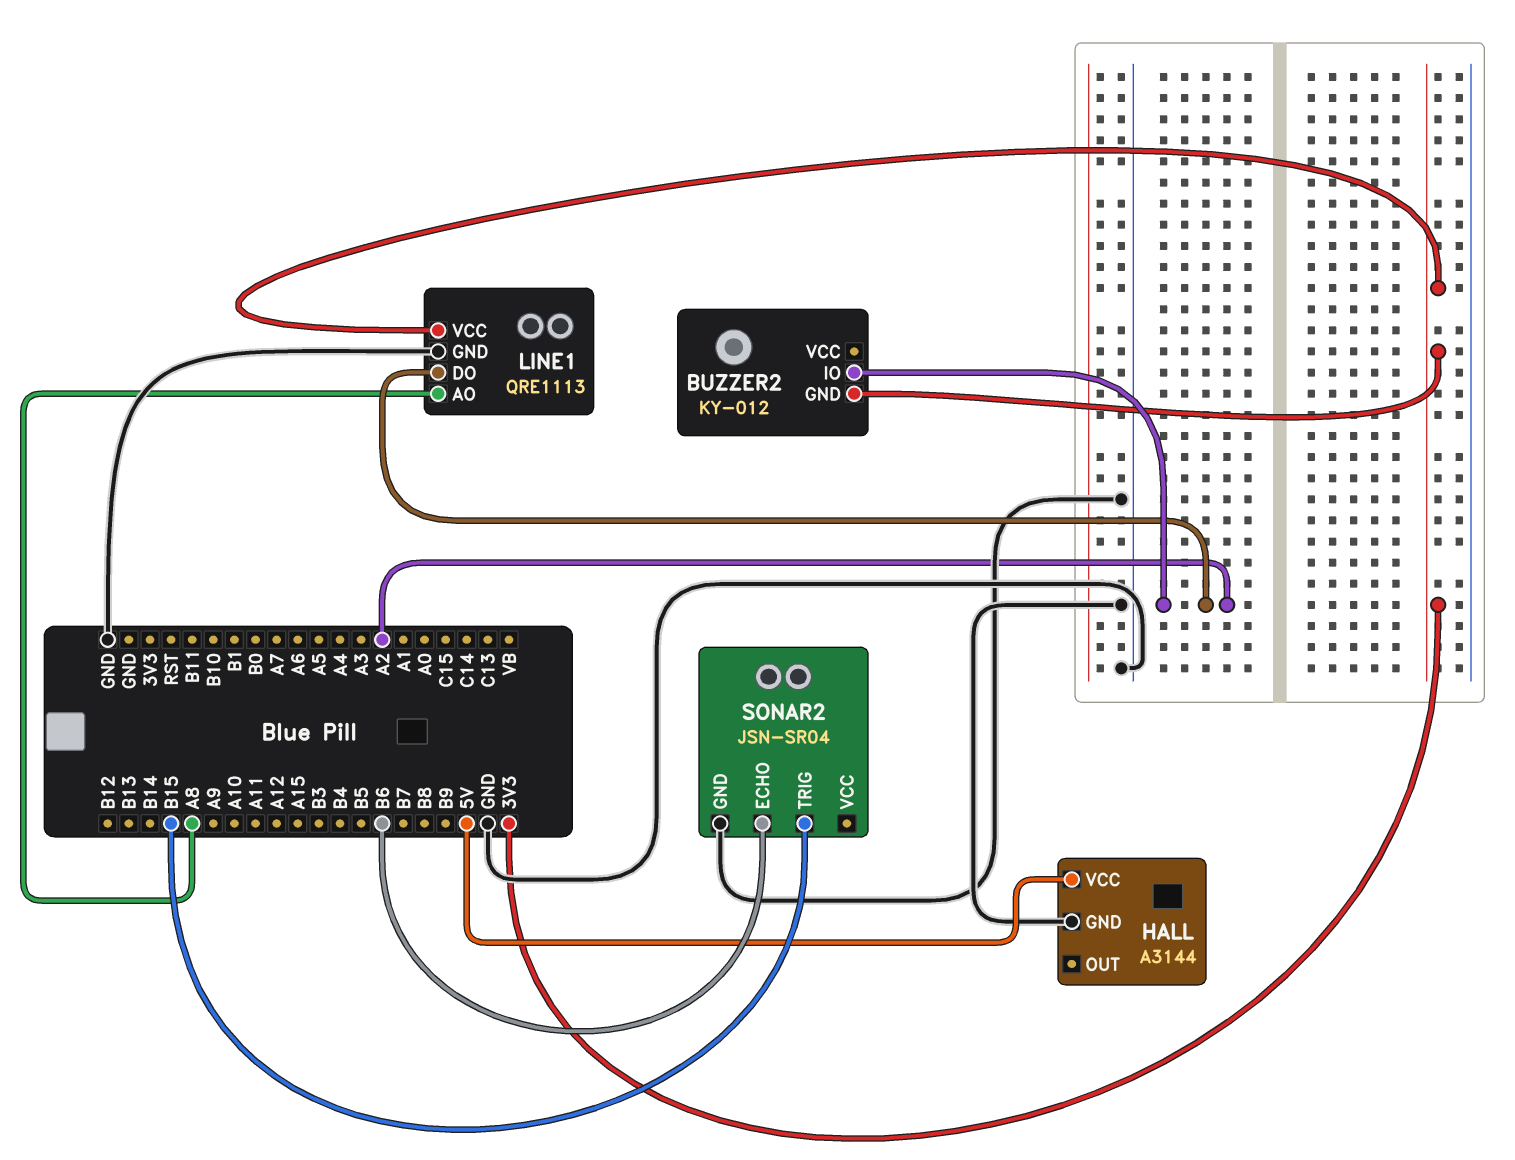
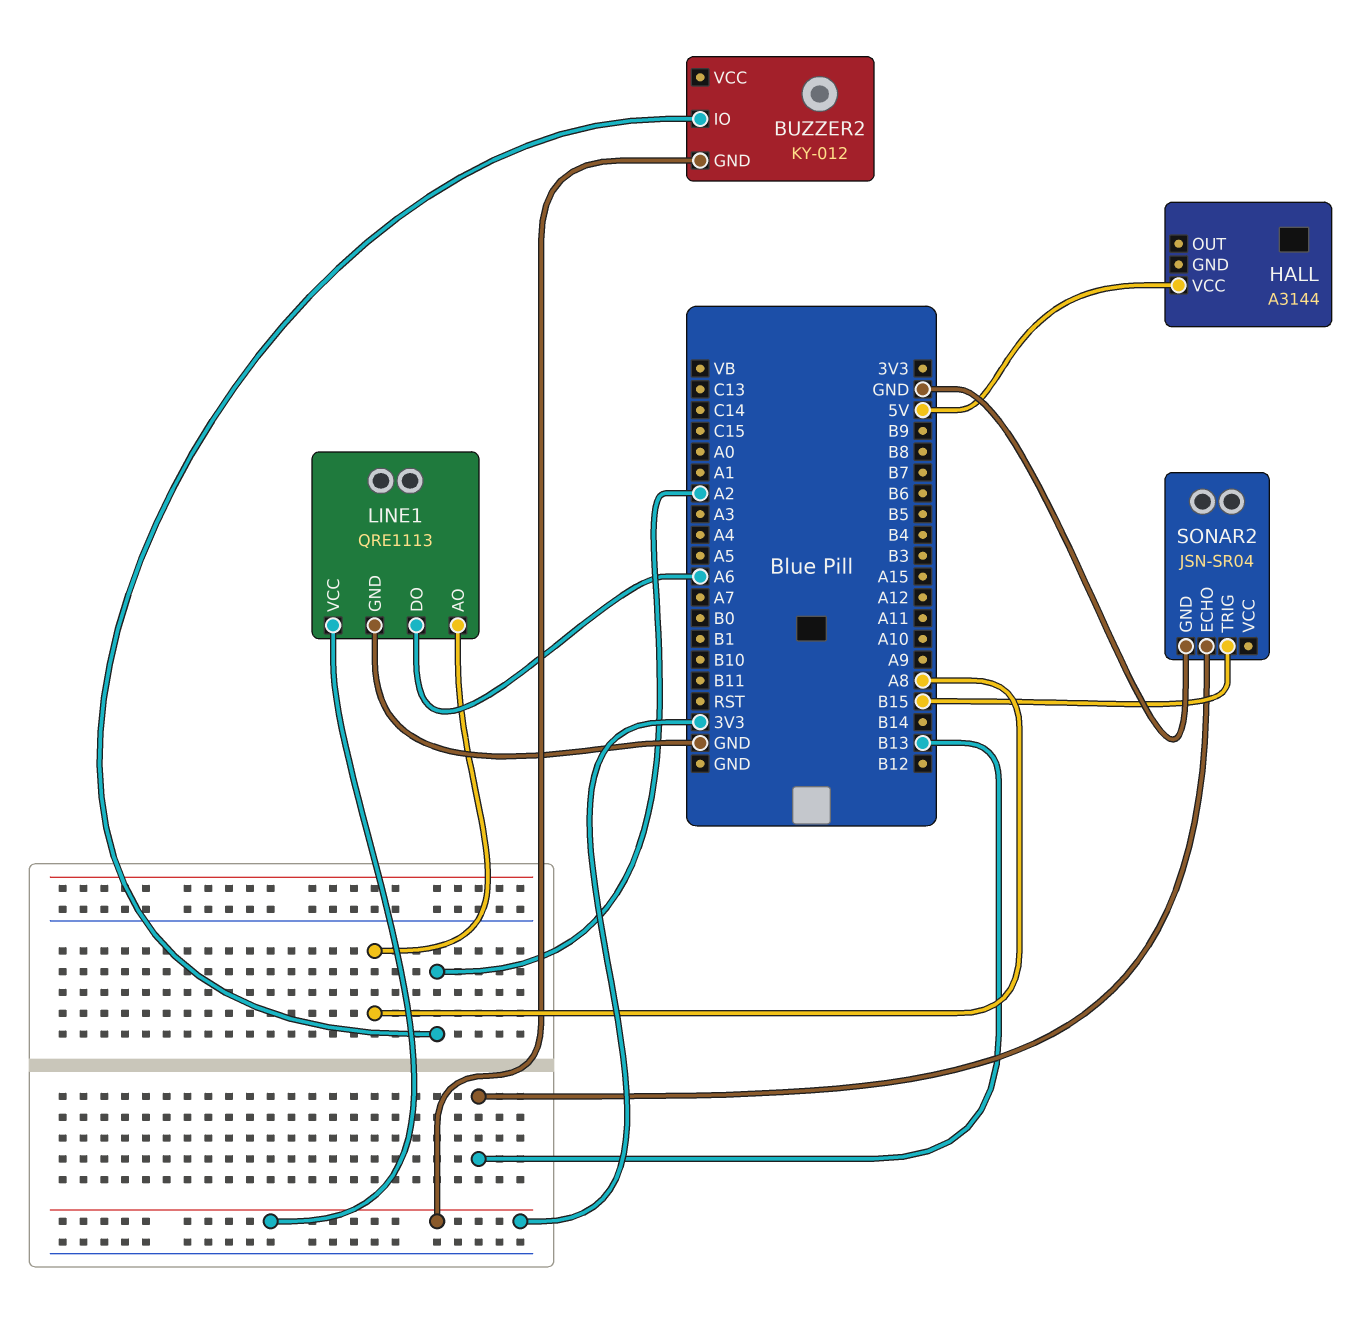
HALL pin GND: GND -> none
LINE1 pin DO: A2 -> A6
SONAR2 pin ECHO: B6 -> B13

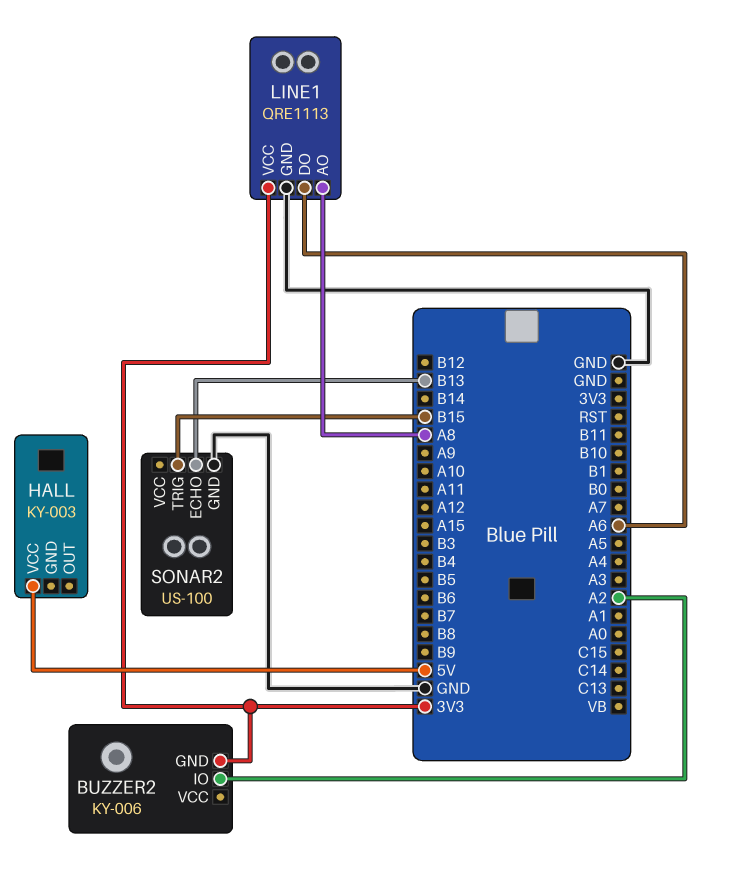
BUZZER2: KY-012 -> KY-006
HALL: A3144 -> KY-003
SONAR2: JSN-SR04 -> US-100

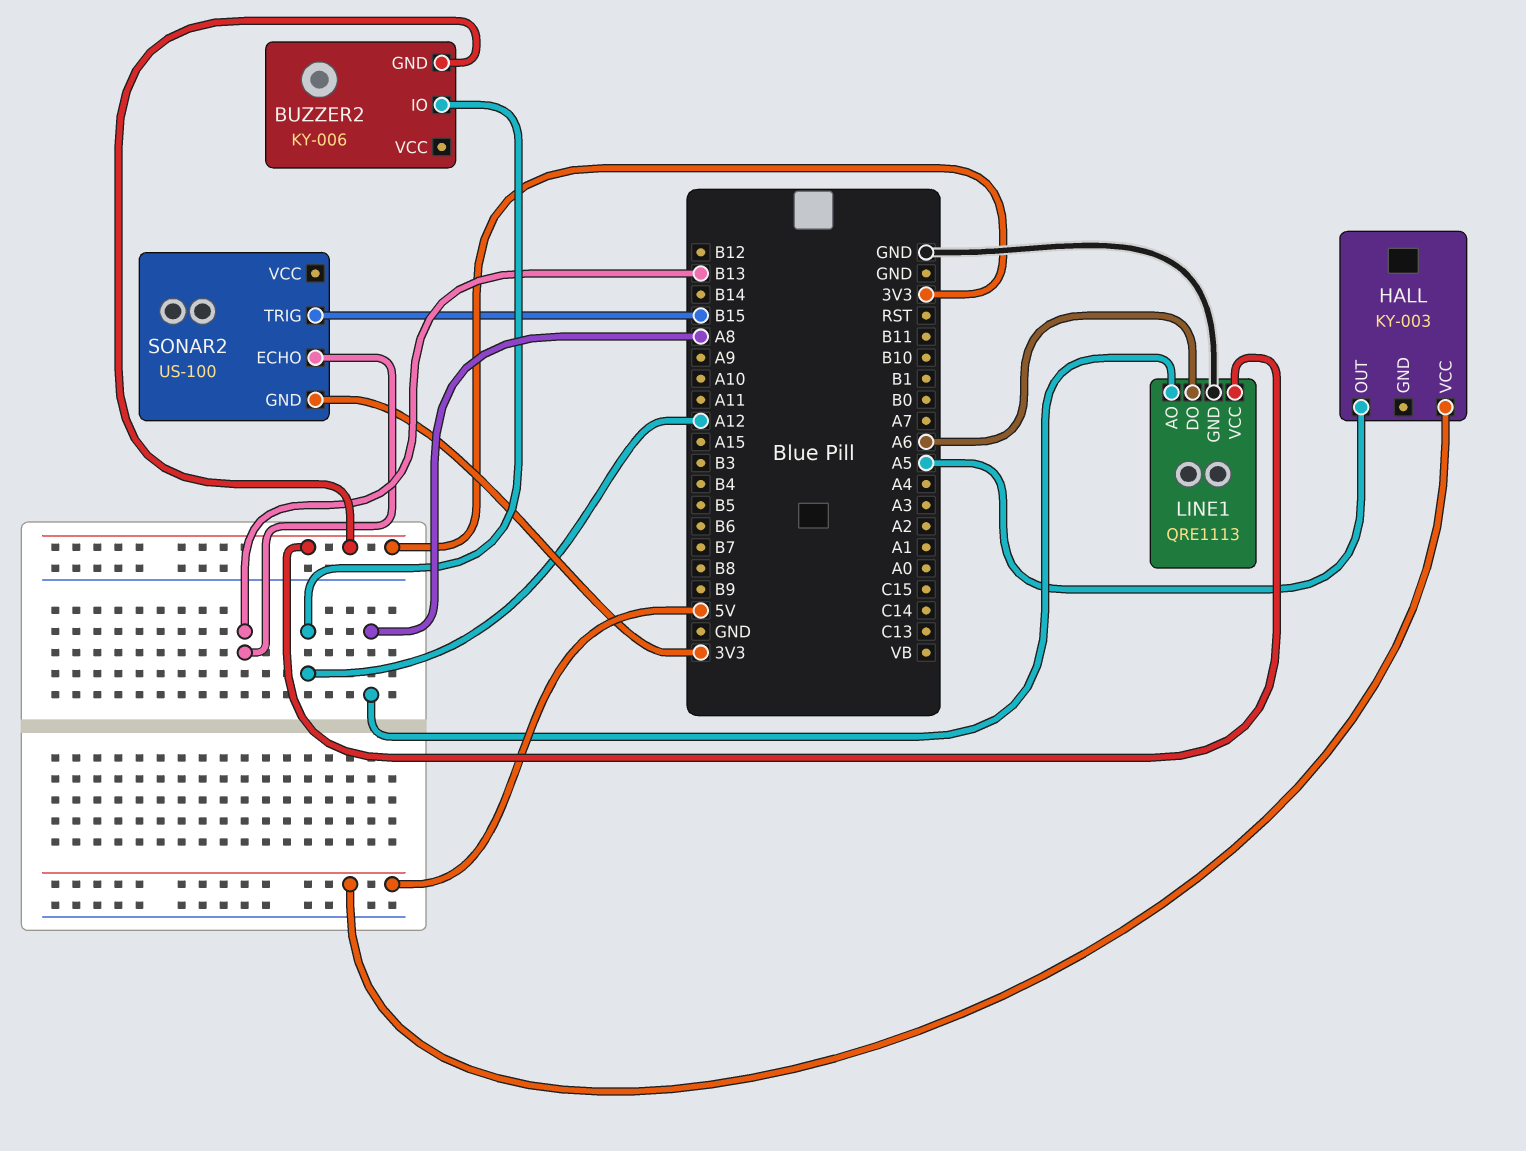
BUZZER2 pin IO: A2 -> A12
HALL pin OUT: none -> A5
SONAR2 pin GND: GND -> 3V3

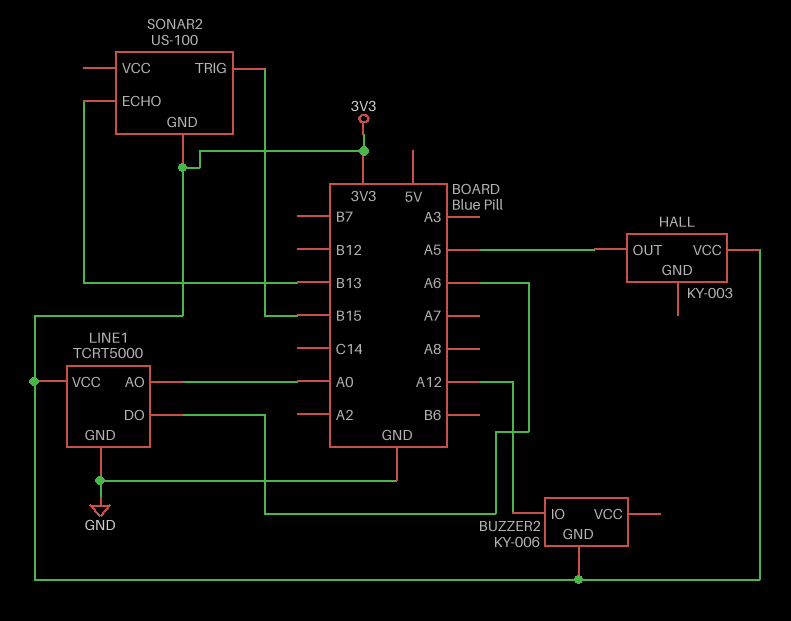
HALL pin VCC: 5V -> 3V3
LINE1: QRE1113 -> TCRT5000
LINE1 pin AO: A8 -> A0

